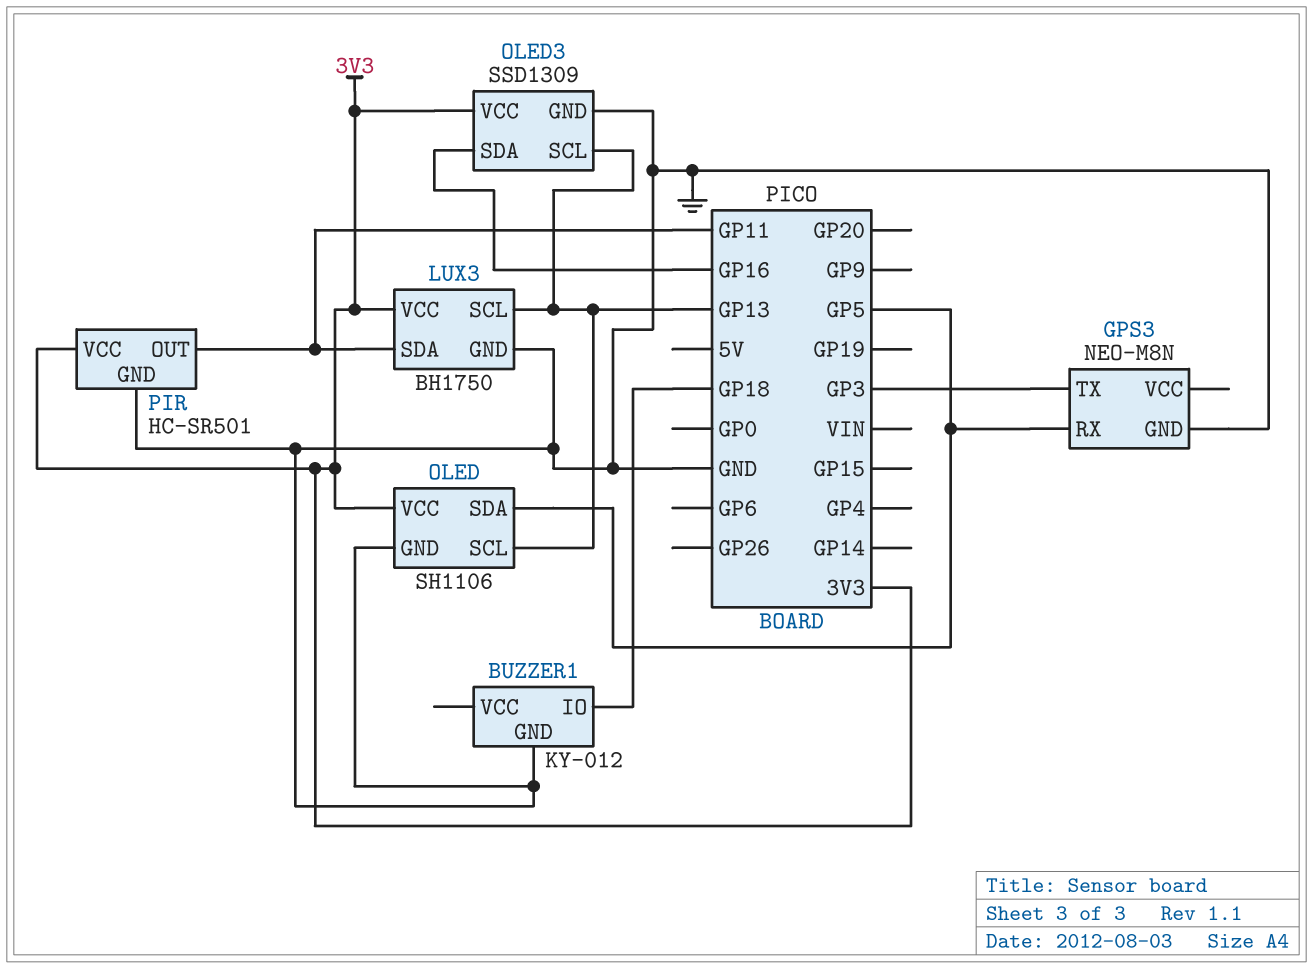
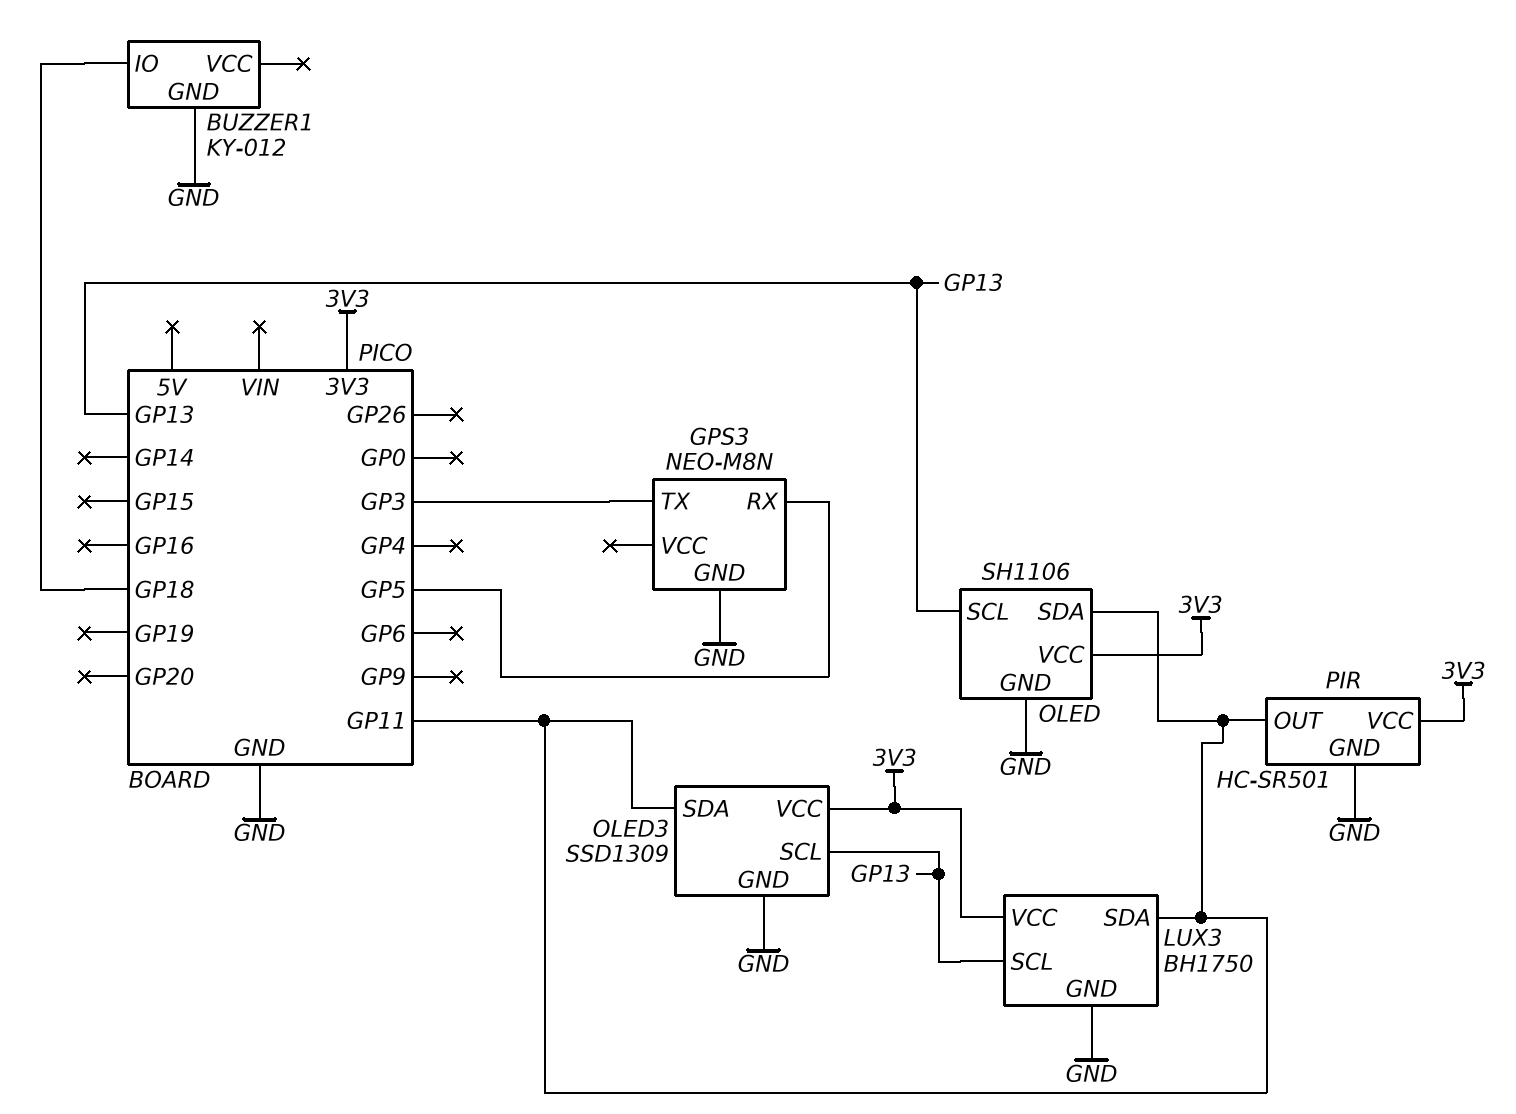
OLED pin SDA: GP5 -> GP11
OLED3 pin SDA: GP16 -> GP11

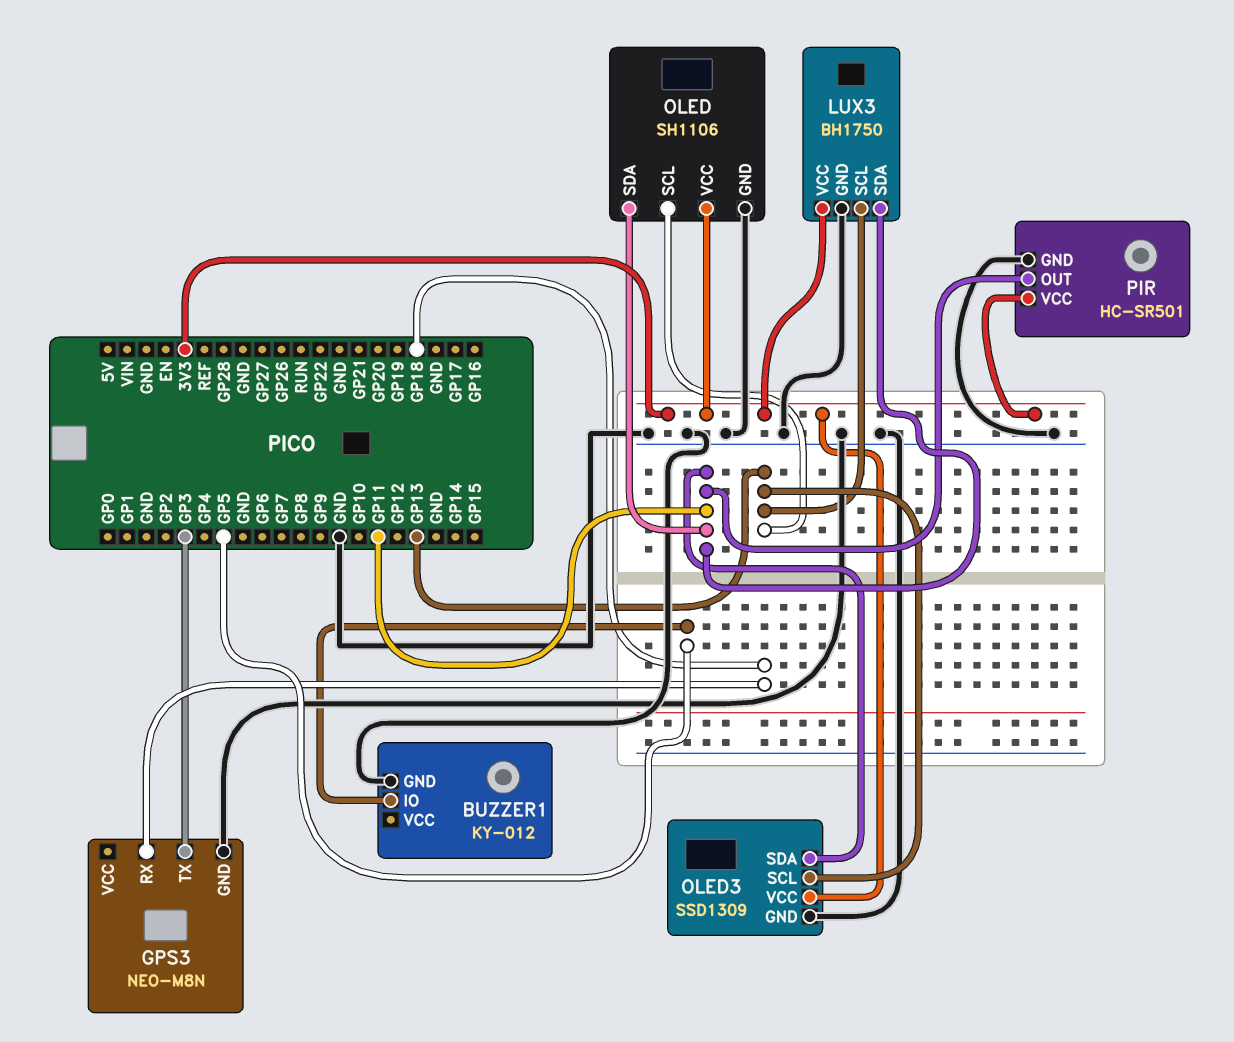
BUZZER1 pin IO: GP18 -> GP5
GPS3 pin RX: GP5 -> GP18

